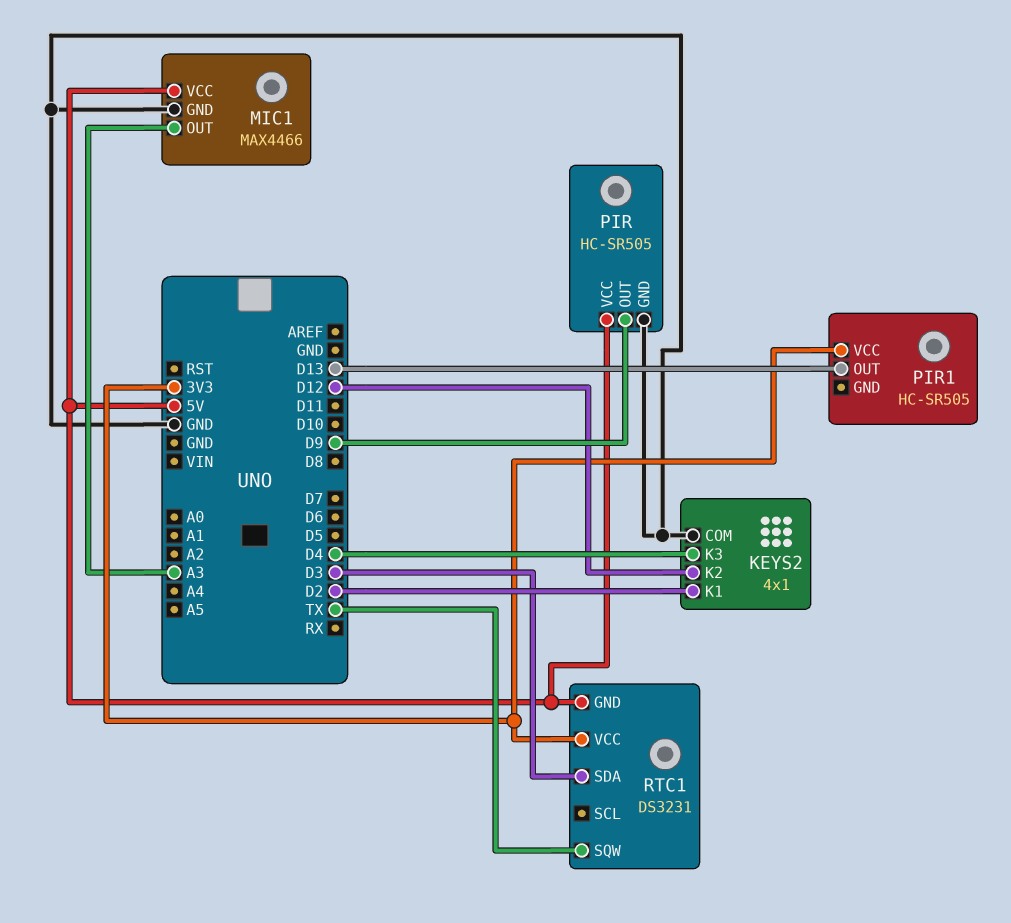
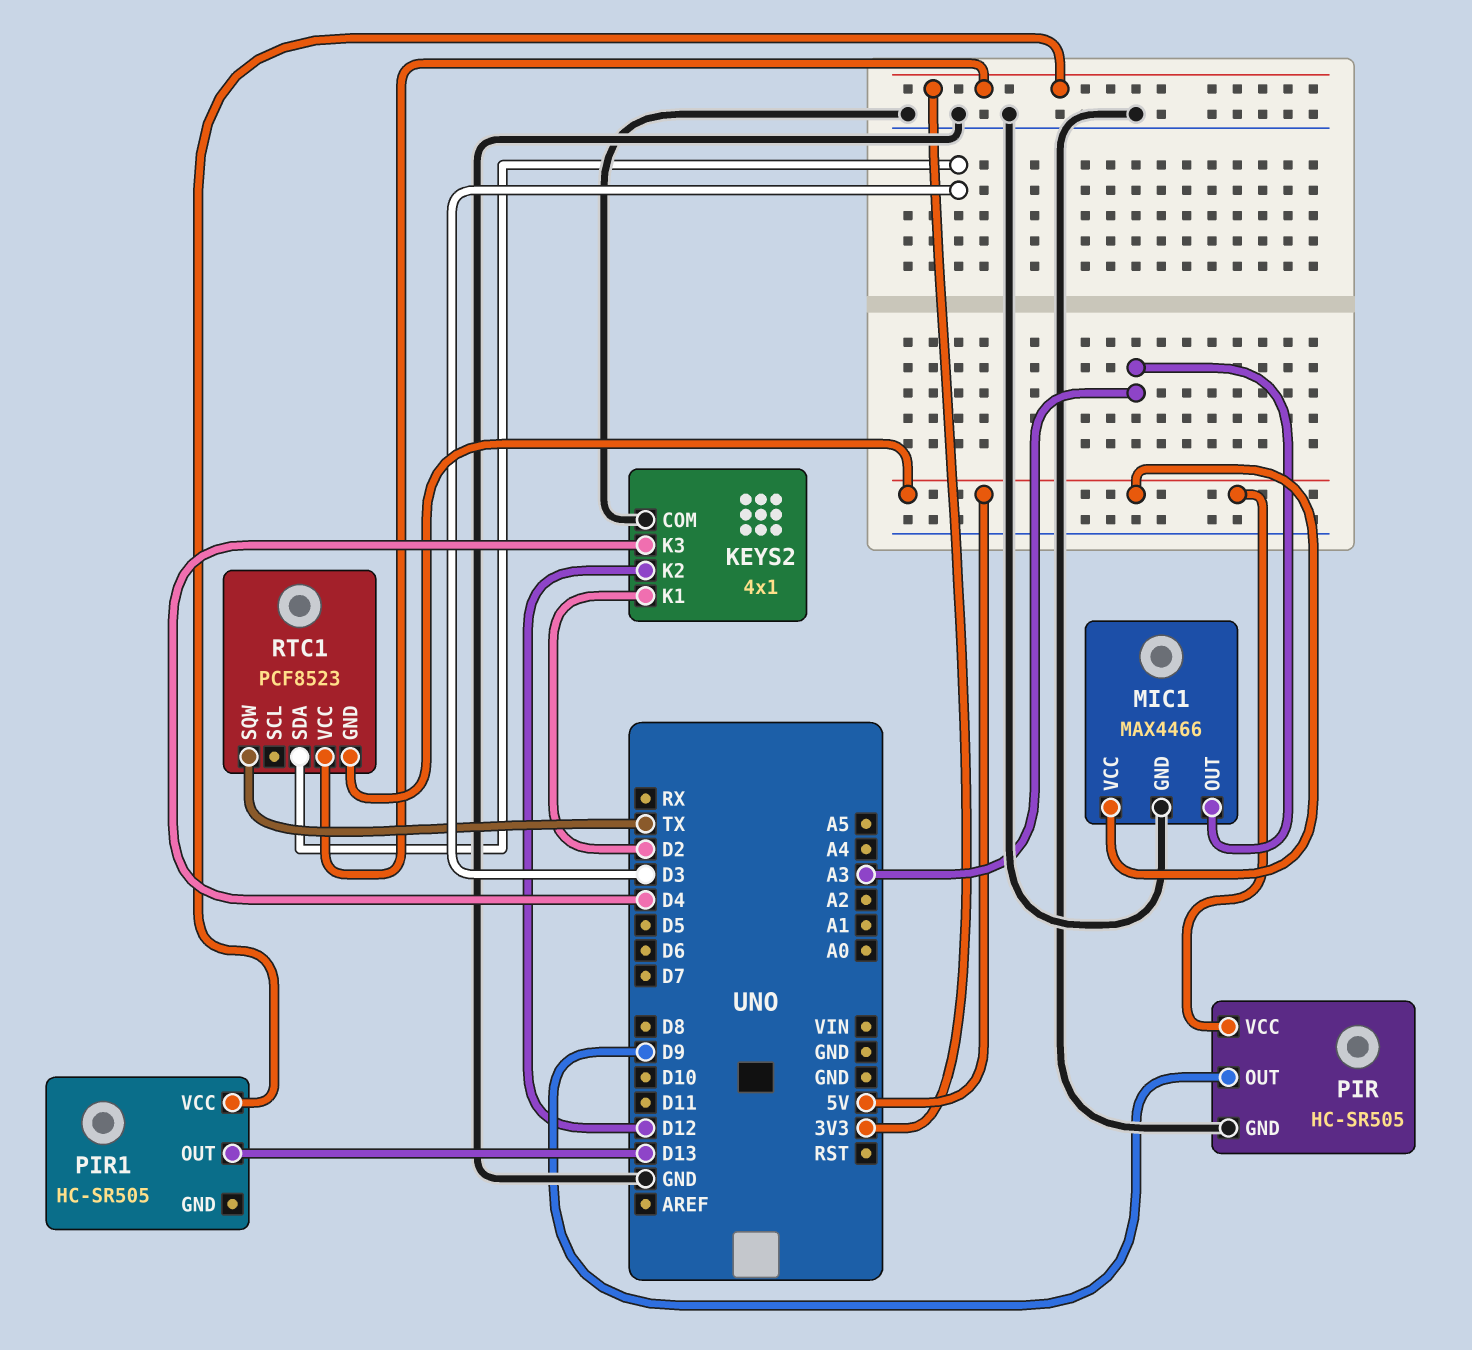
RTC1: DS3231 -> PCF8523

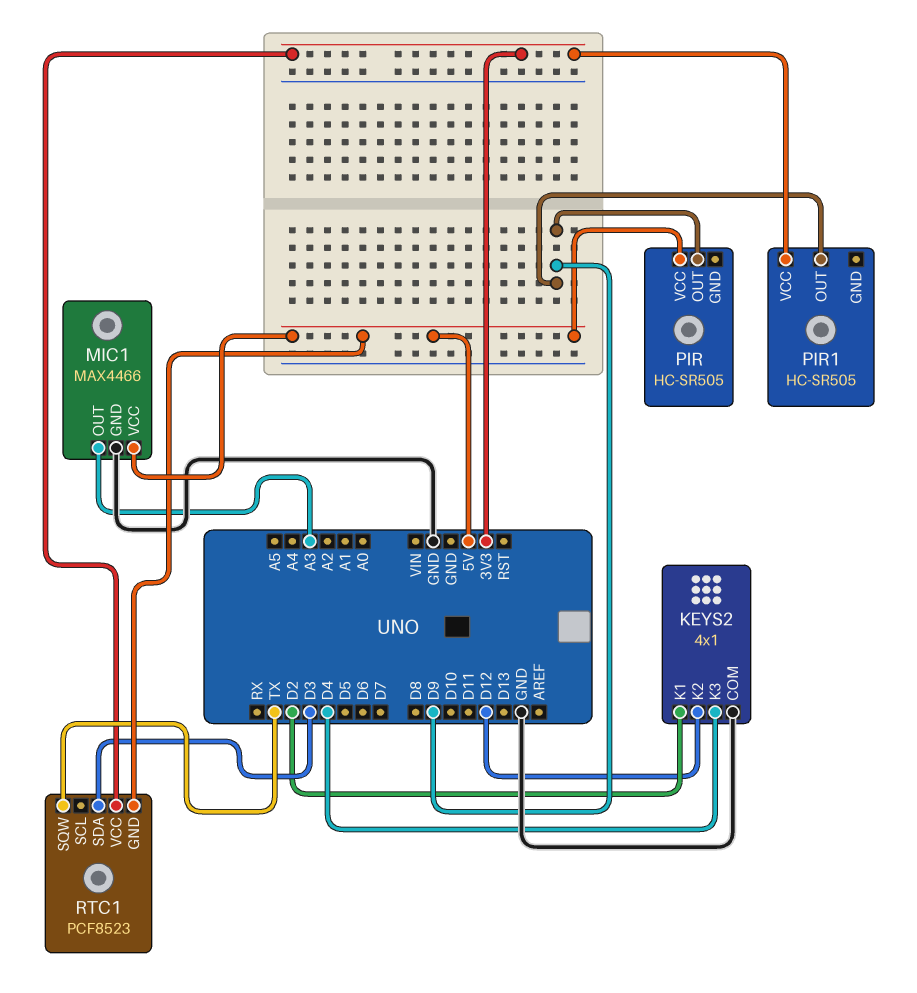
PIR pin GND: GND -> none
PIR1 pin OUT: D13 -> D9

